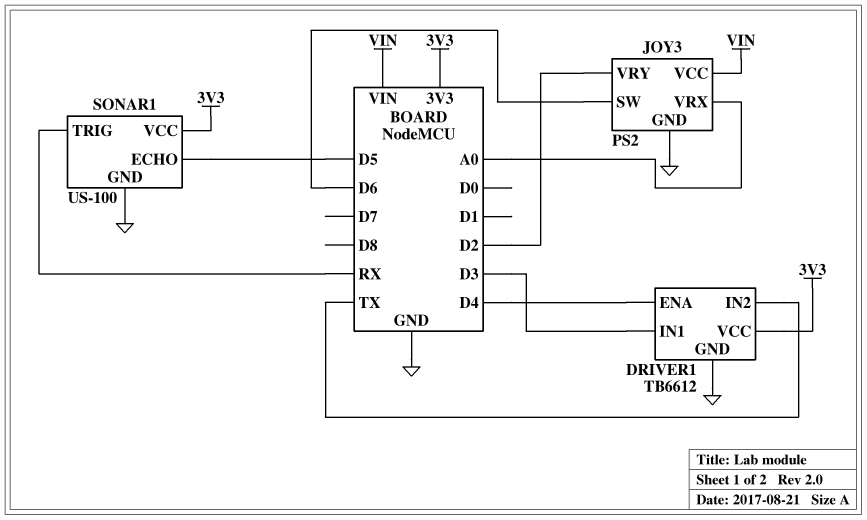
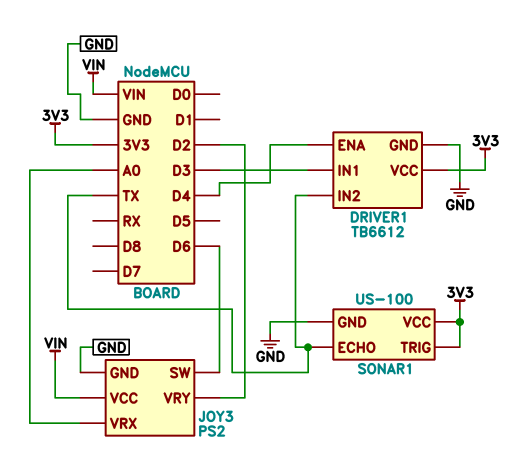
SONAR1 pin ECHO: D5 -> TX
SONAR1 pin TRIG: RX -> 3V3

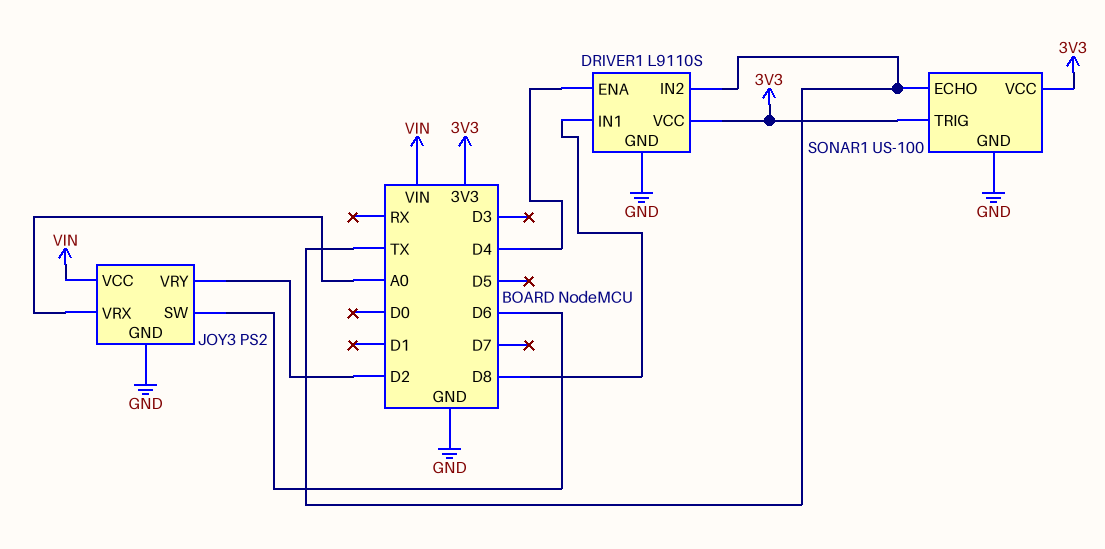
DRIVER1: TB6612 -> L9110S
DRIVER1 pin IN1: D3 -> D8

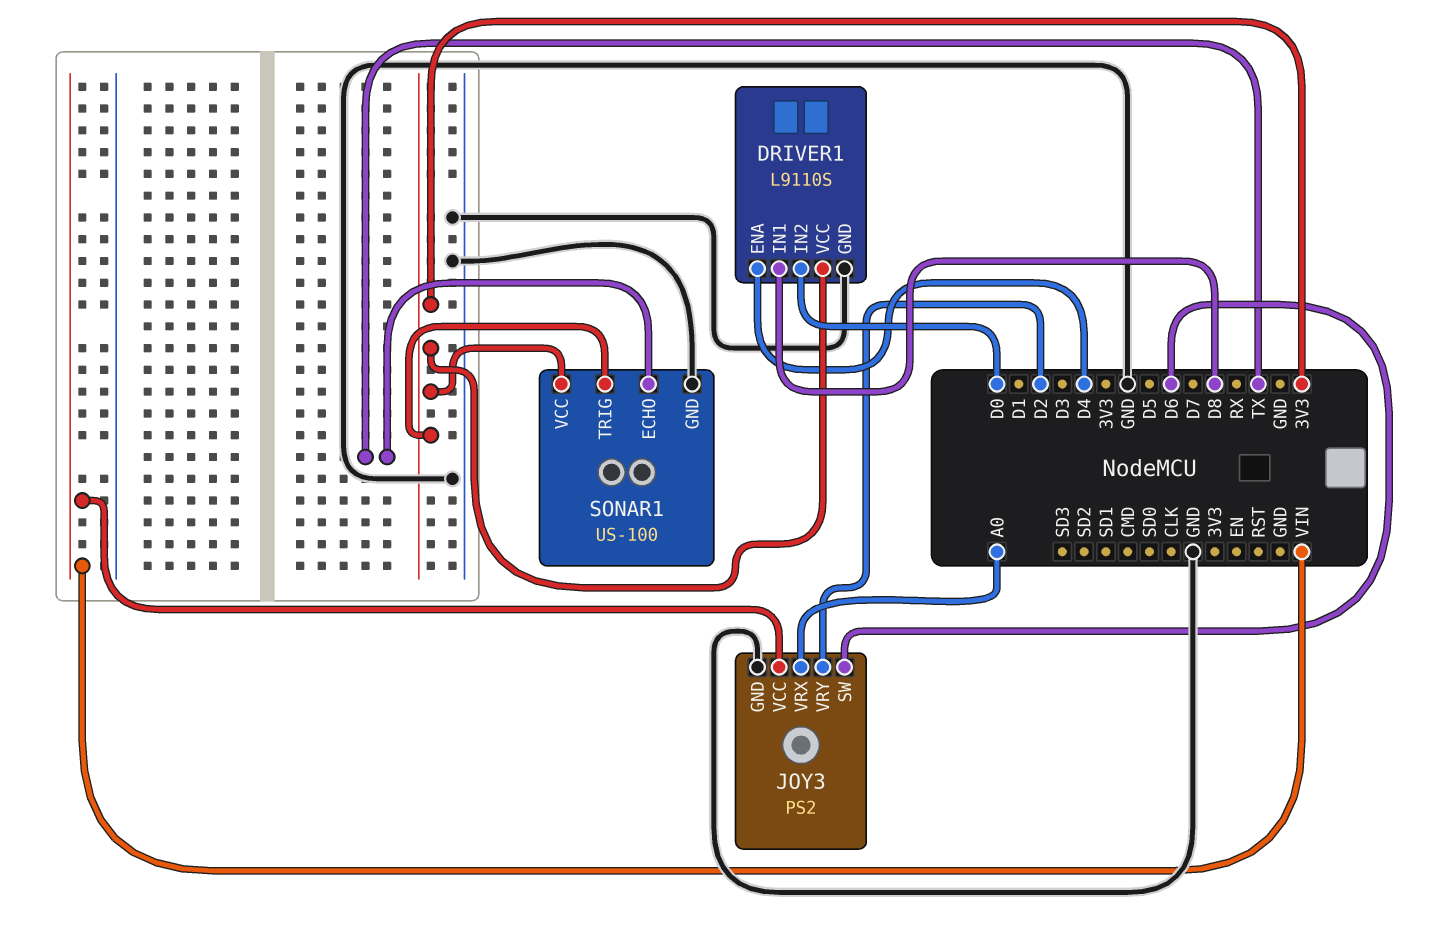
DRIVER1 pin IN2: TX -> D0

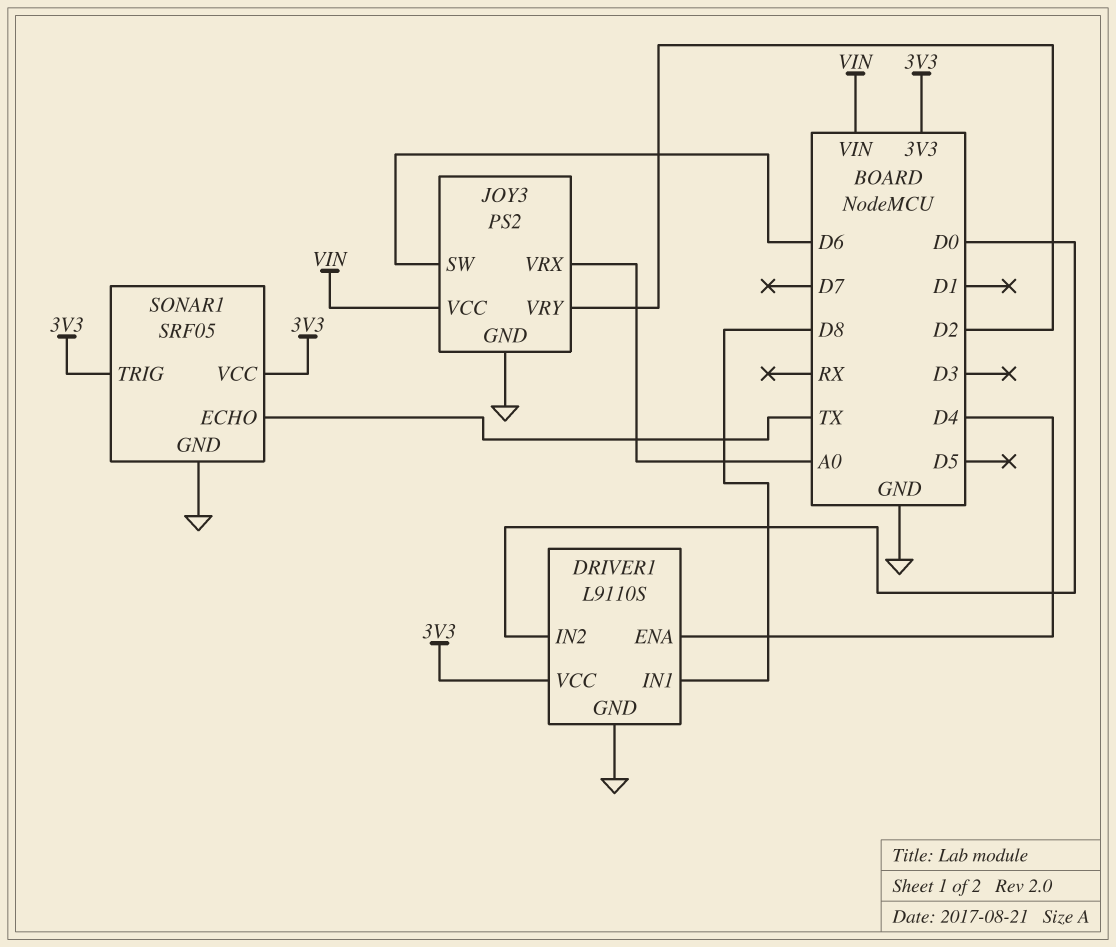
SONAR1: US-100 -> SRF05

